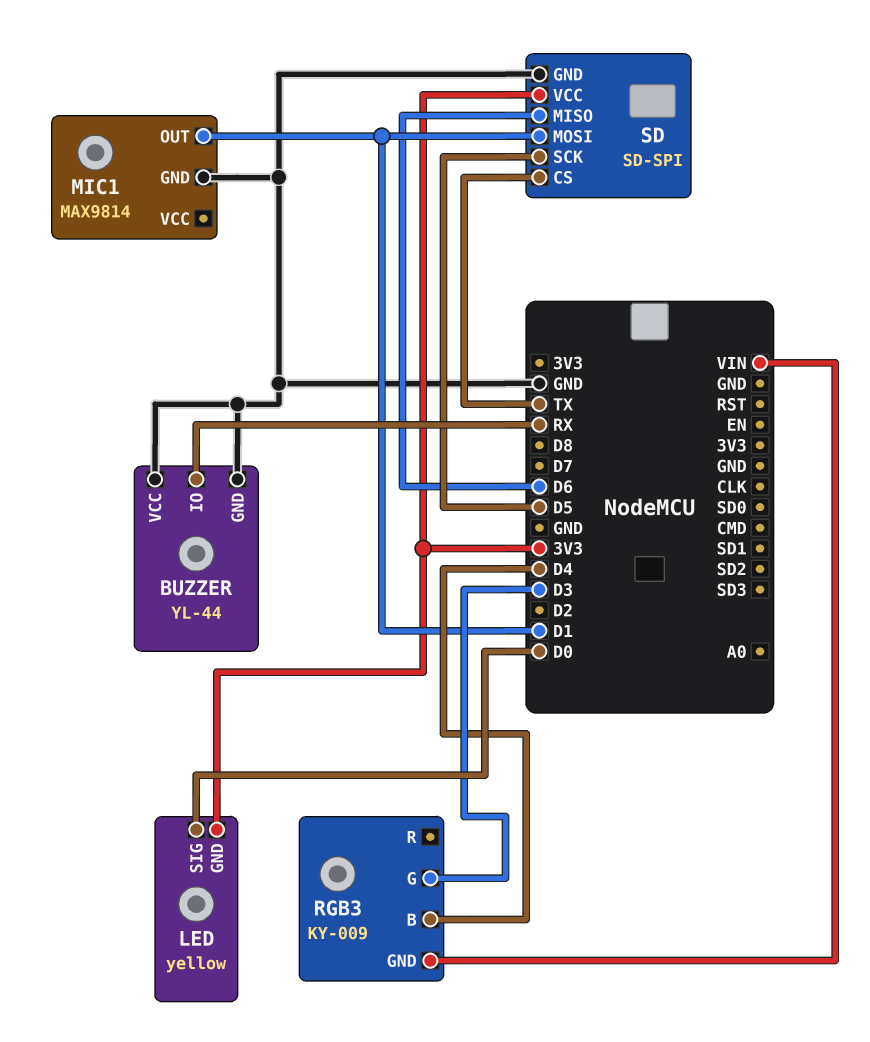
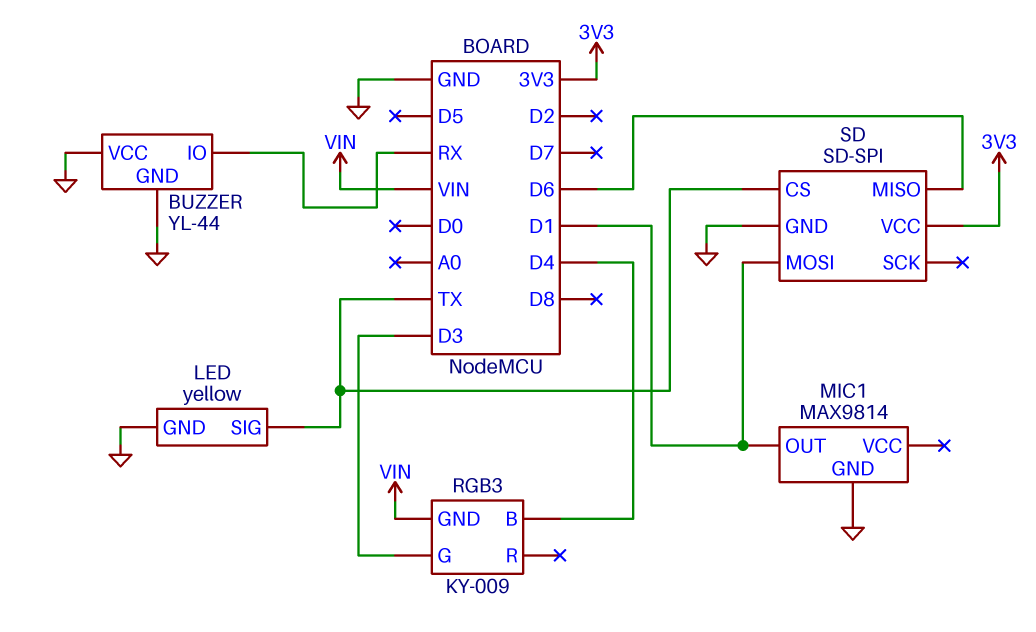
LED pin GND: 3V3 -> GND
LED pin SIG: D0 -> TX
SD pin SCK: D5 -> none

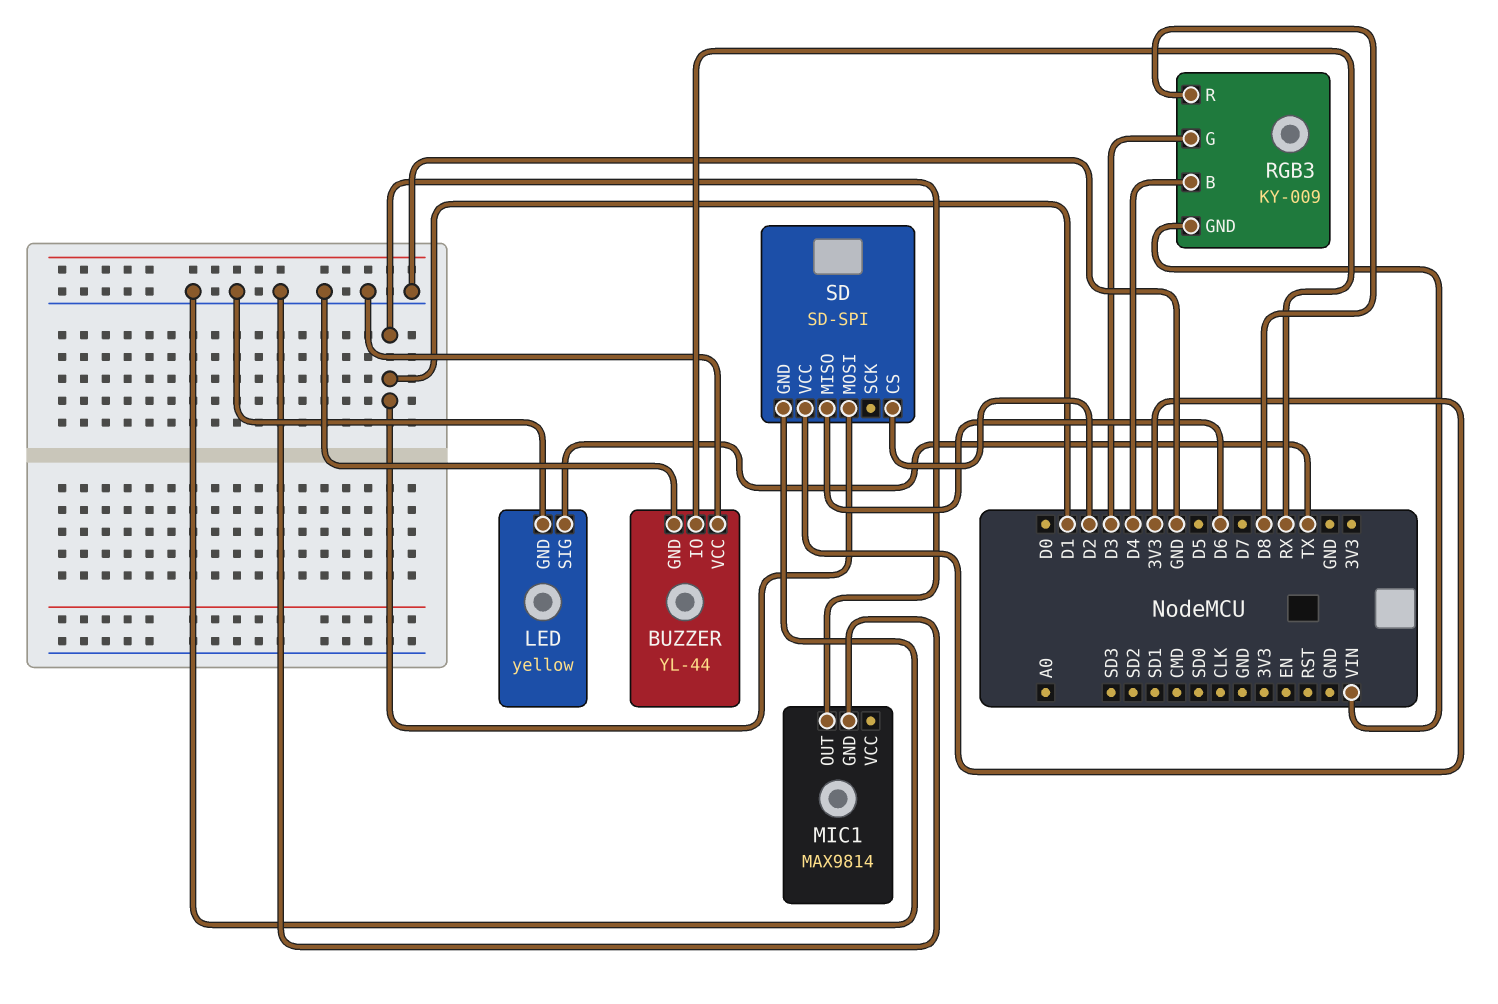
RGB3 pin R: none -> D8
SD pin CS: TX -> D2

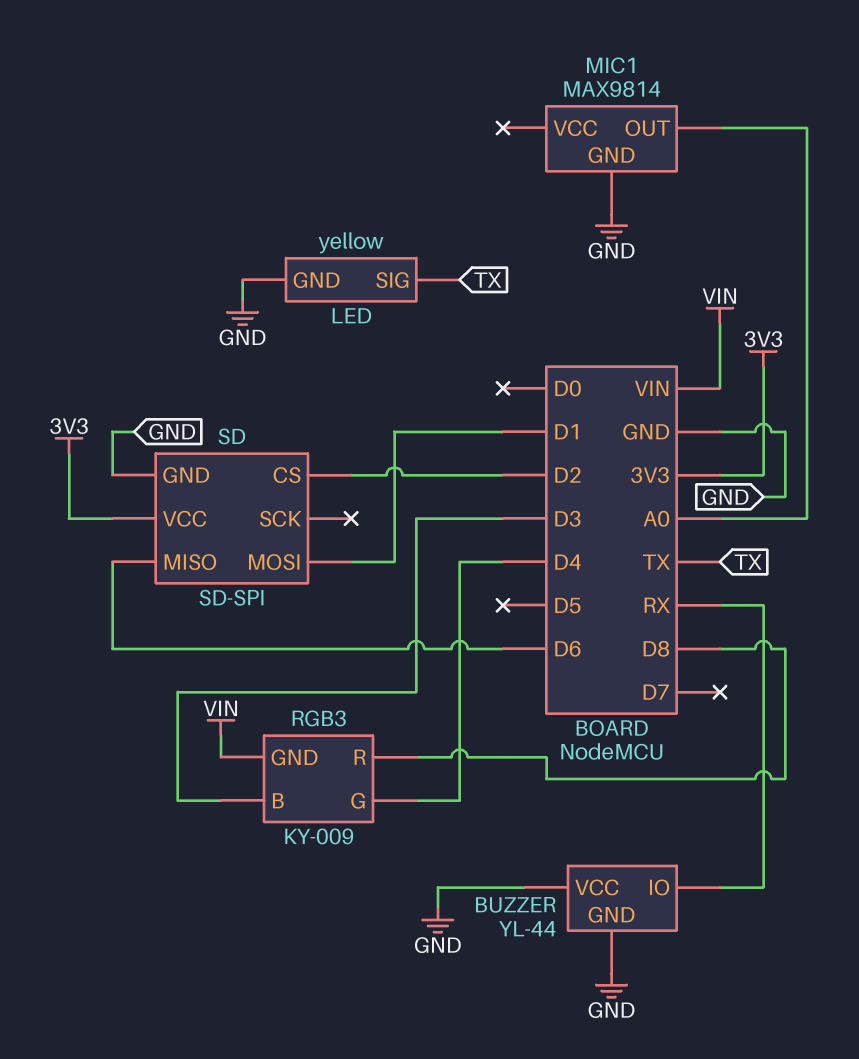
MIC1 pin OUT: D1 -> A0
RGB3 pin B: D4 -> D3
RGB3 pin G: D3 -> D4

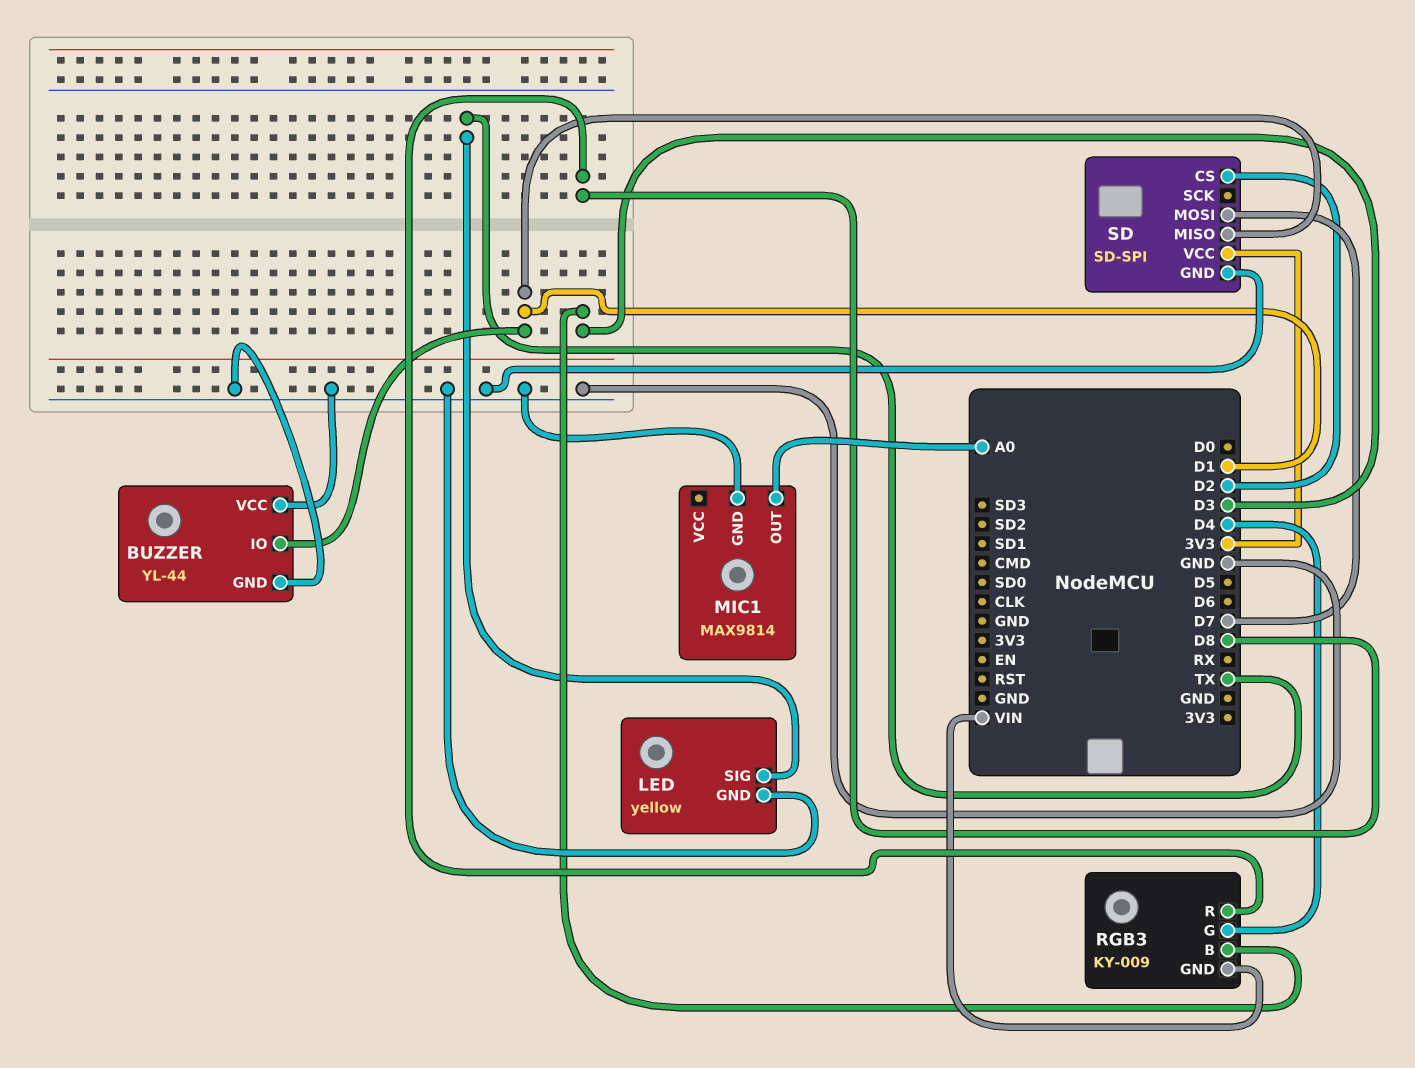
BUZZER pin IO: RX -> D1
SD pin MISO: D6 -> D1
SD pin MOSI: D1 -> D7

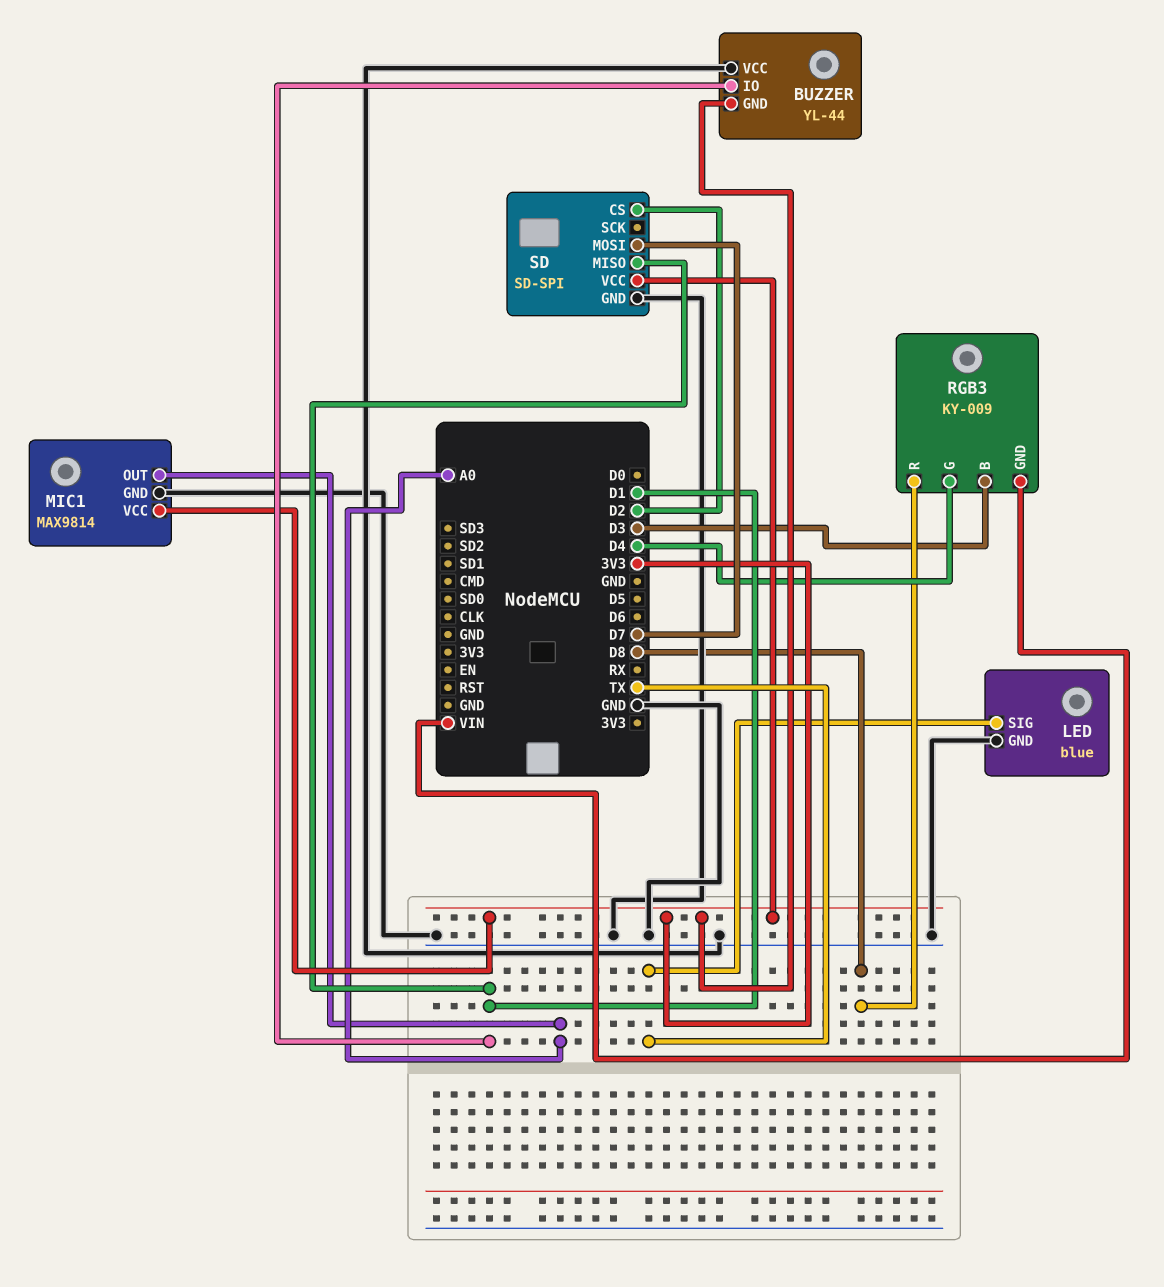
BUZZER pin GND: GND -> 3V3
LED: yellow -> blue
MIC1 pin VCC: none -> 3V3

